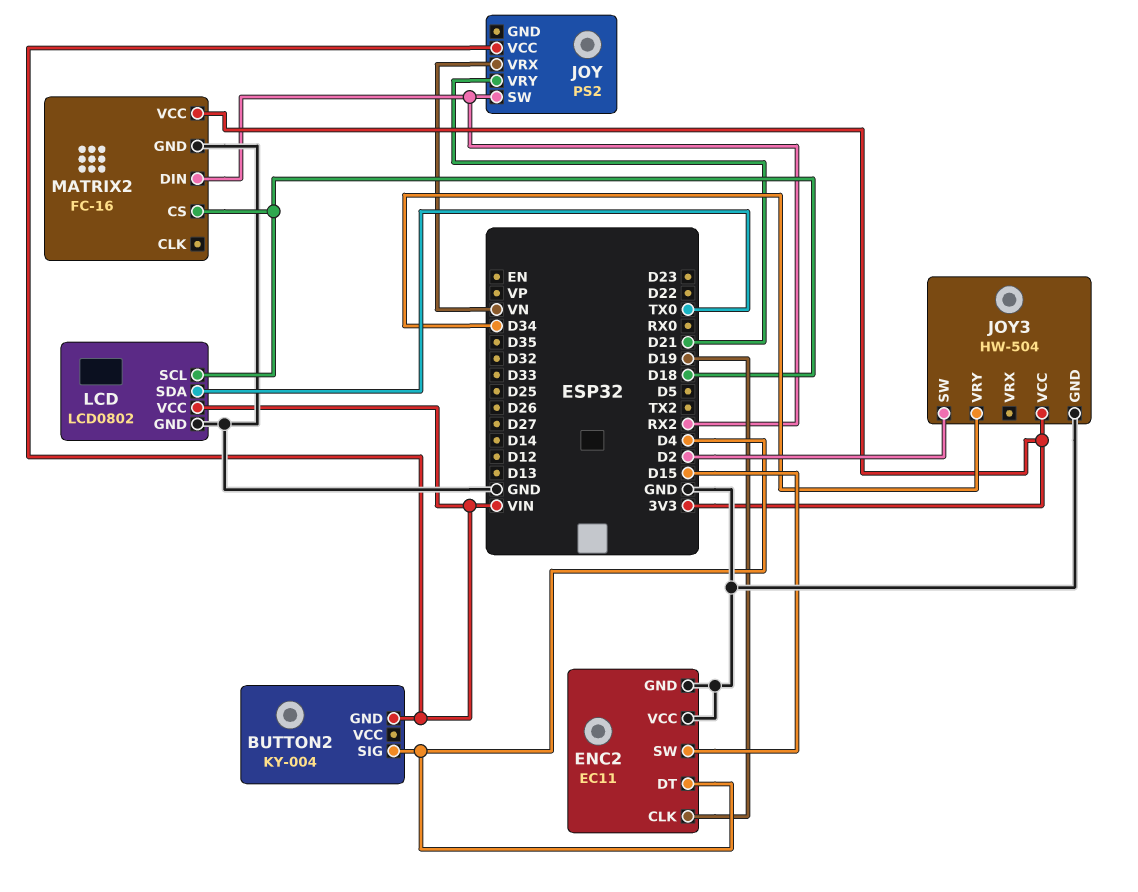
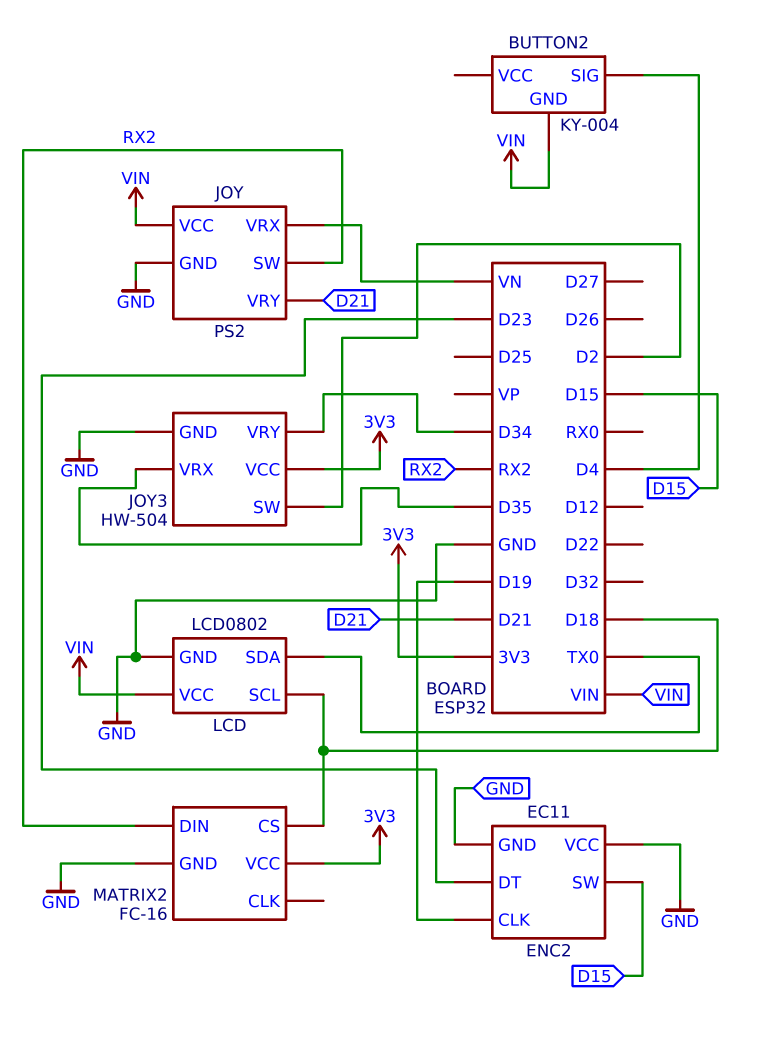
ENC2 pin DT: D4 -> D23
JOY pin GND: none -> GND
JOY3 pin VRX: none -> D35

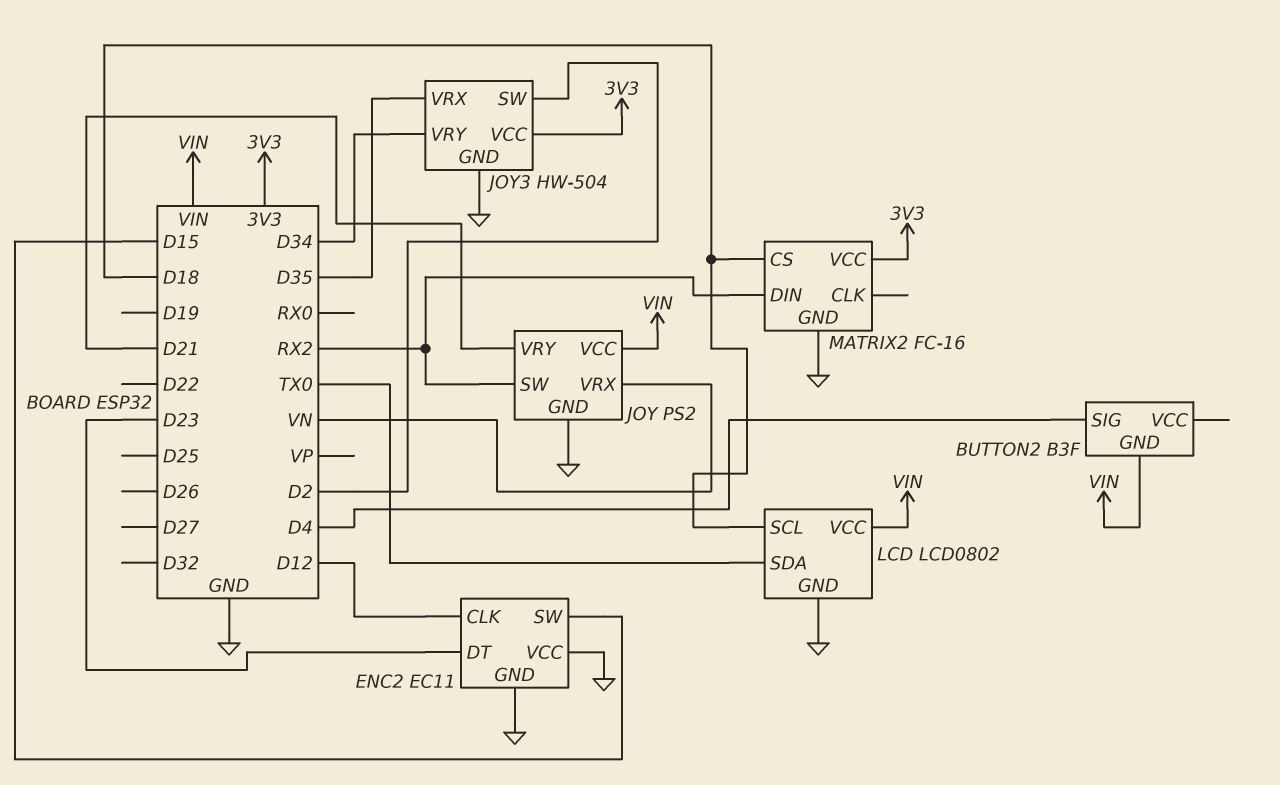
BUTTON2: KY-004 -> B3F
ENC2 pin CLK: D19 -> D12

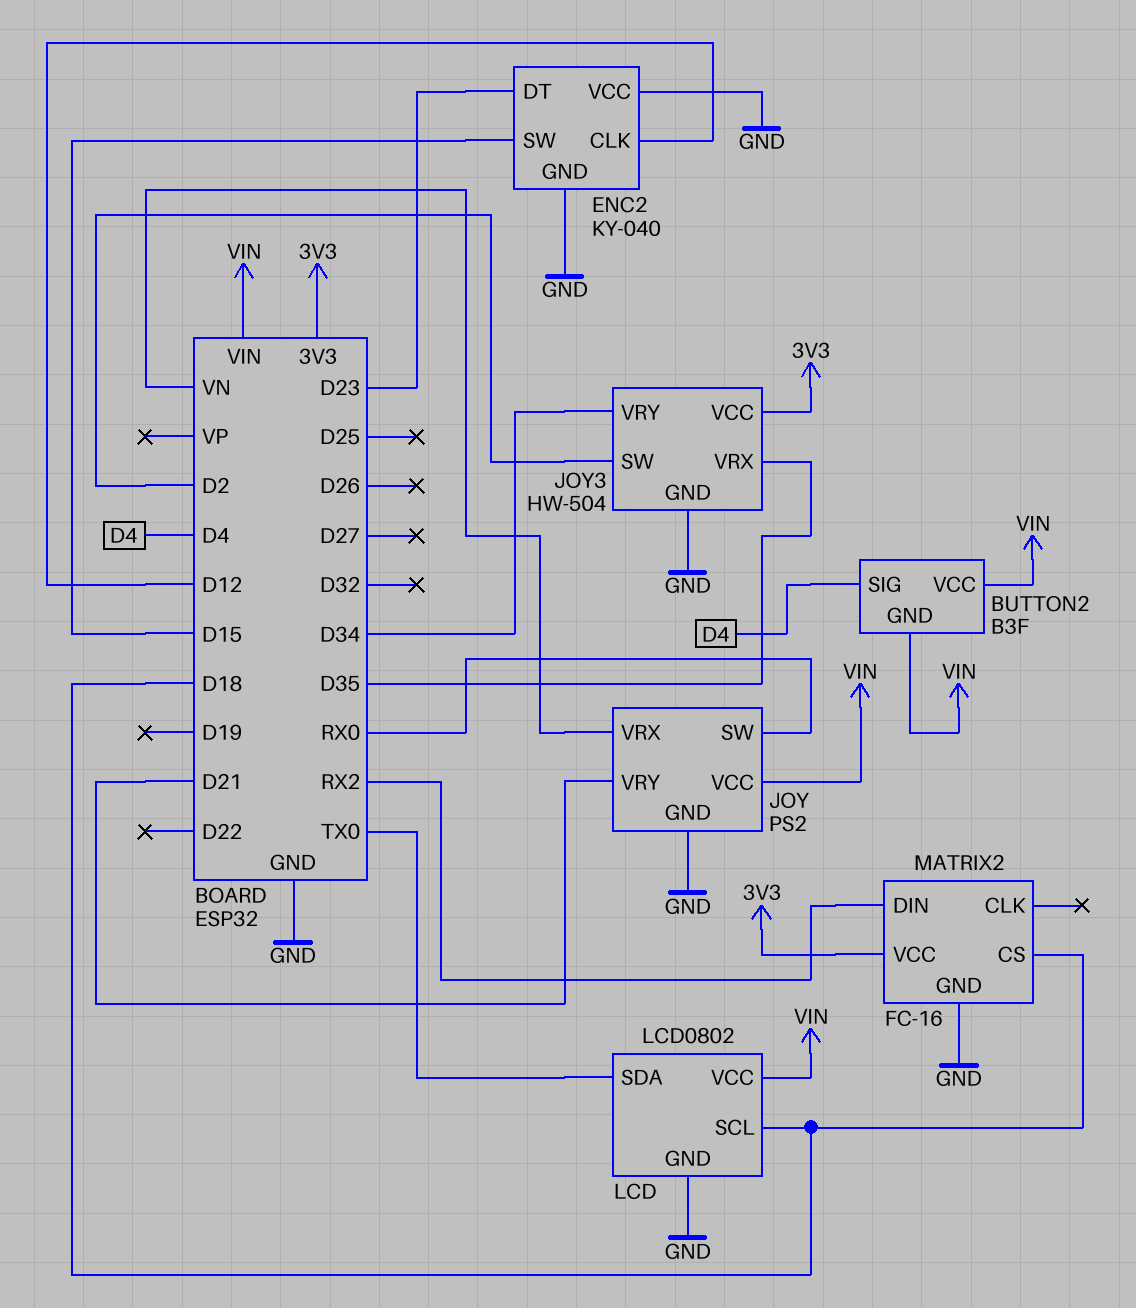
BUTTON2 pin VCC: none -> VIN
ENC2: EC11 -> KY-040
JOY pin SW: RX2 -> RX0

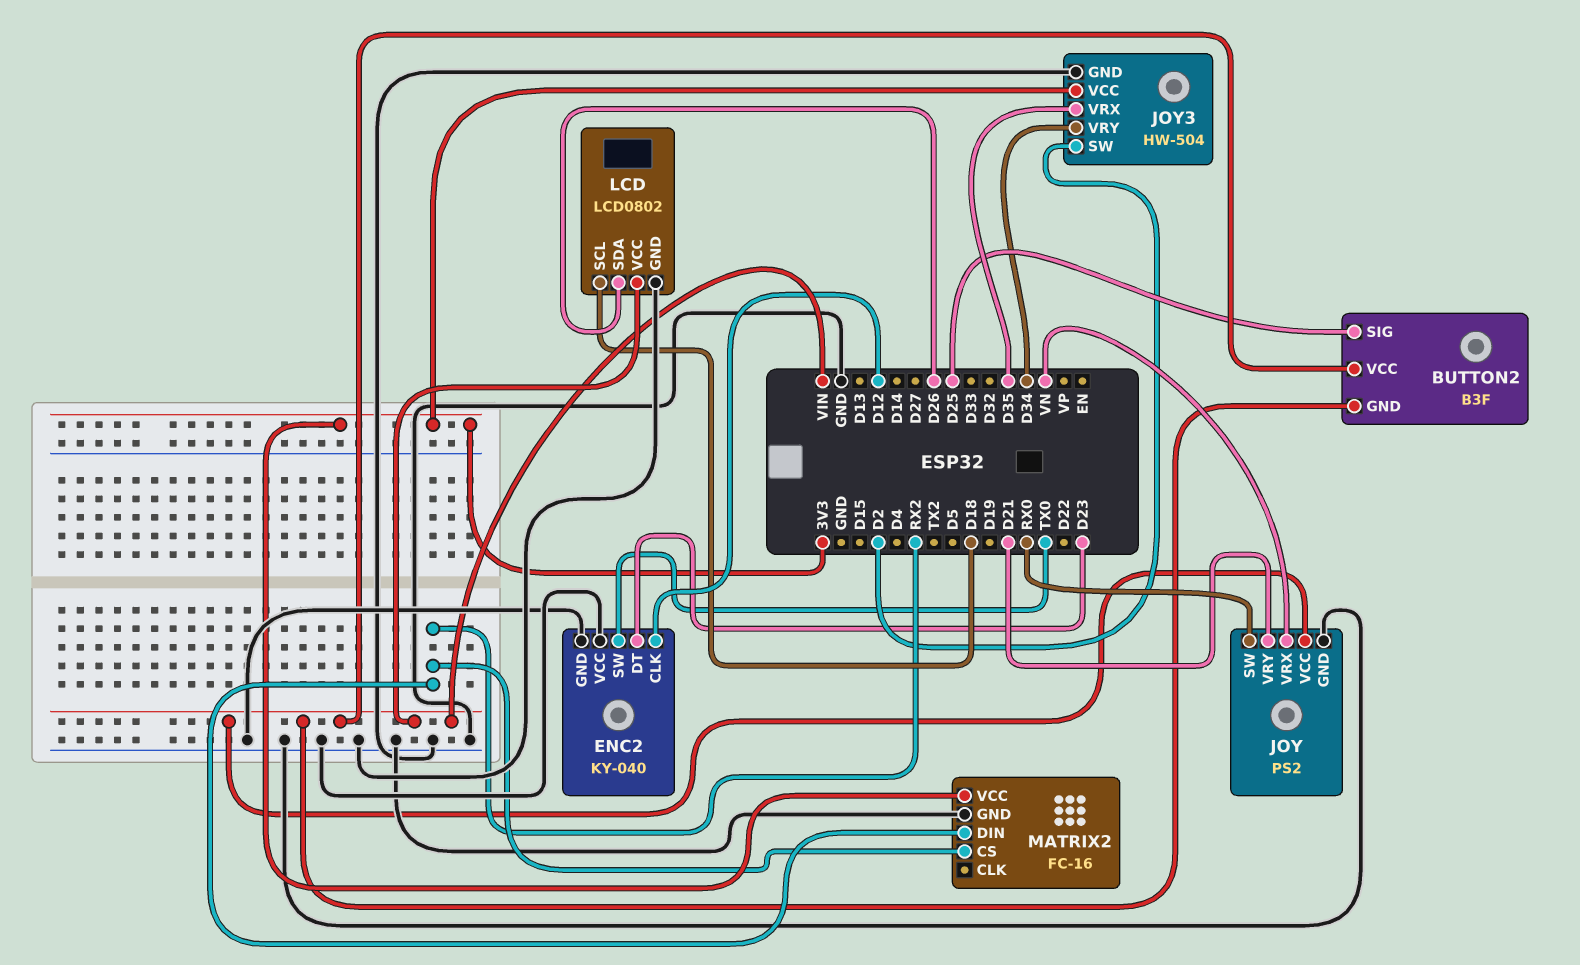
BUTTON2 pin SIG: D4 -> D25
ENC2 pin SW: D15 -> TX0
LCD pin SDA: TX0 -> D26
MATRIX2 pin CS: D18 -> RX2

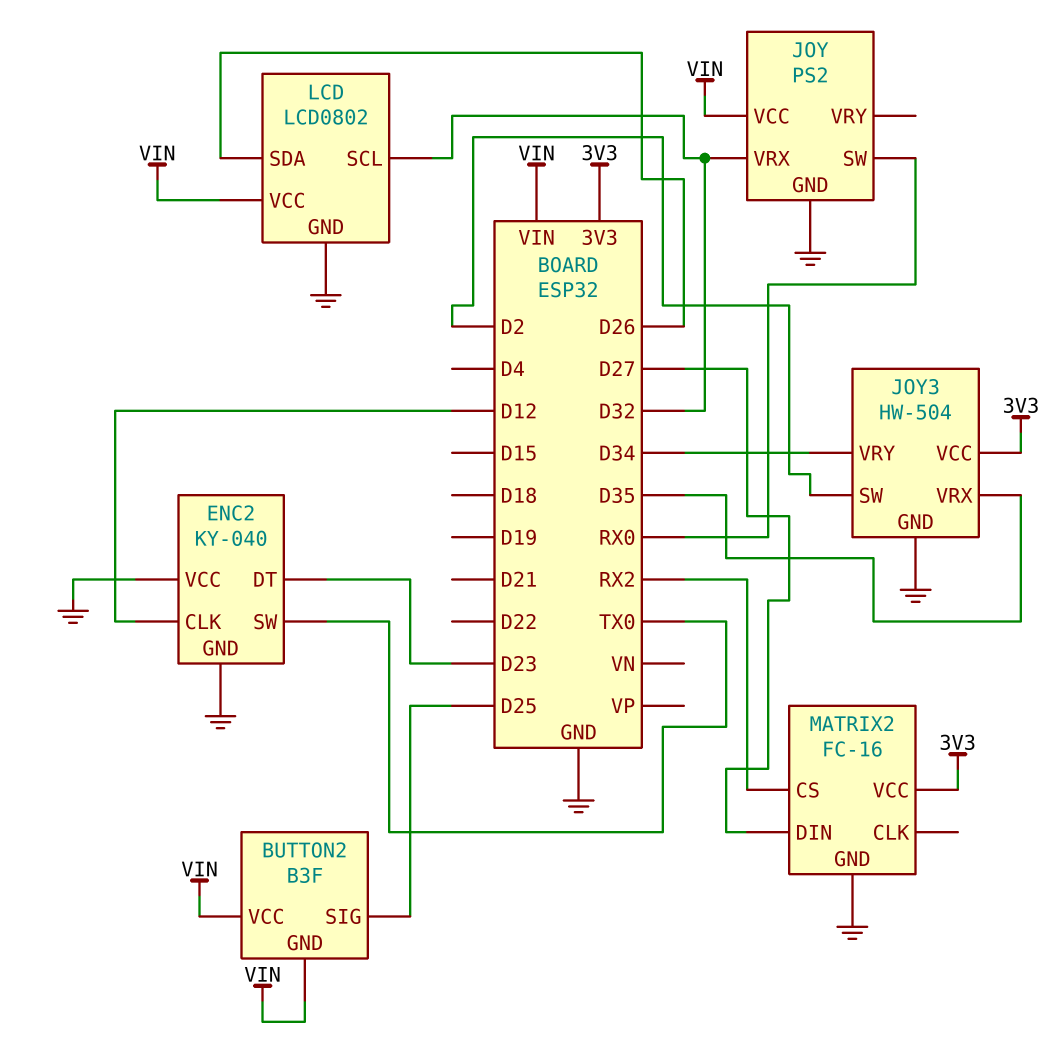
JOY pin VRX: VN -> D32
JOY pin VRY: D21 -> none
LCD pin SCL: D18 -> D32
MATRIX2 pin DIN: RX2 -> D27

